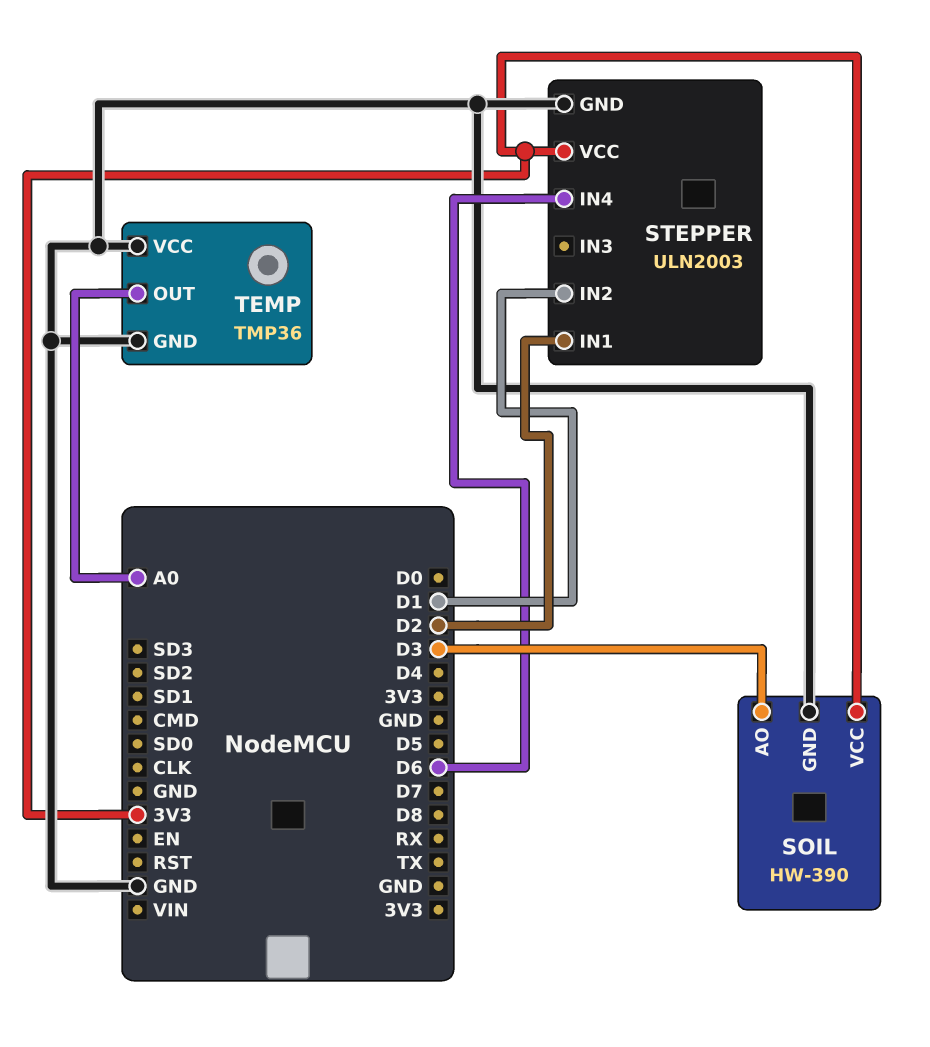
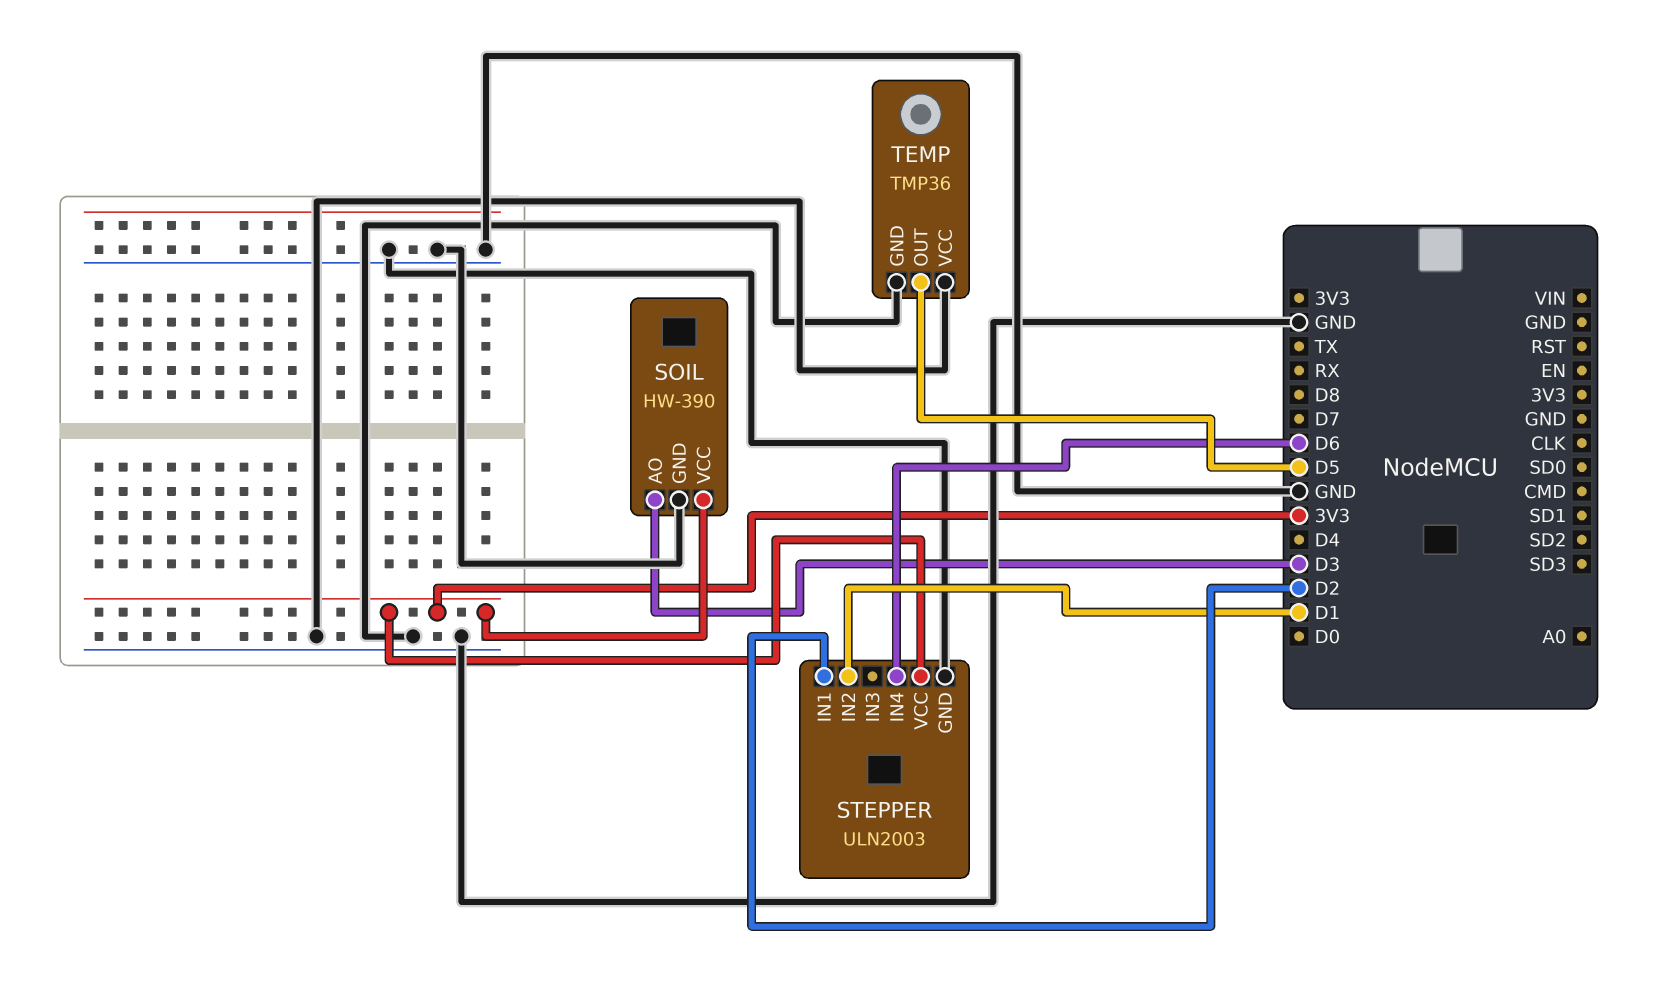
TEMP pin OUT: A0 -> D5

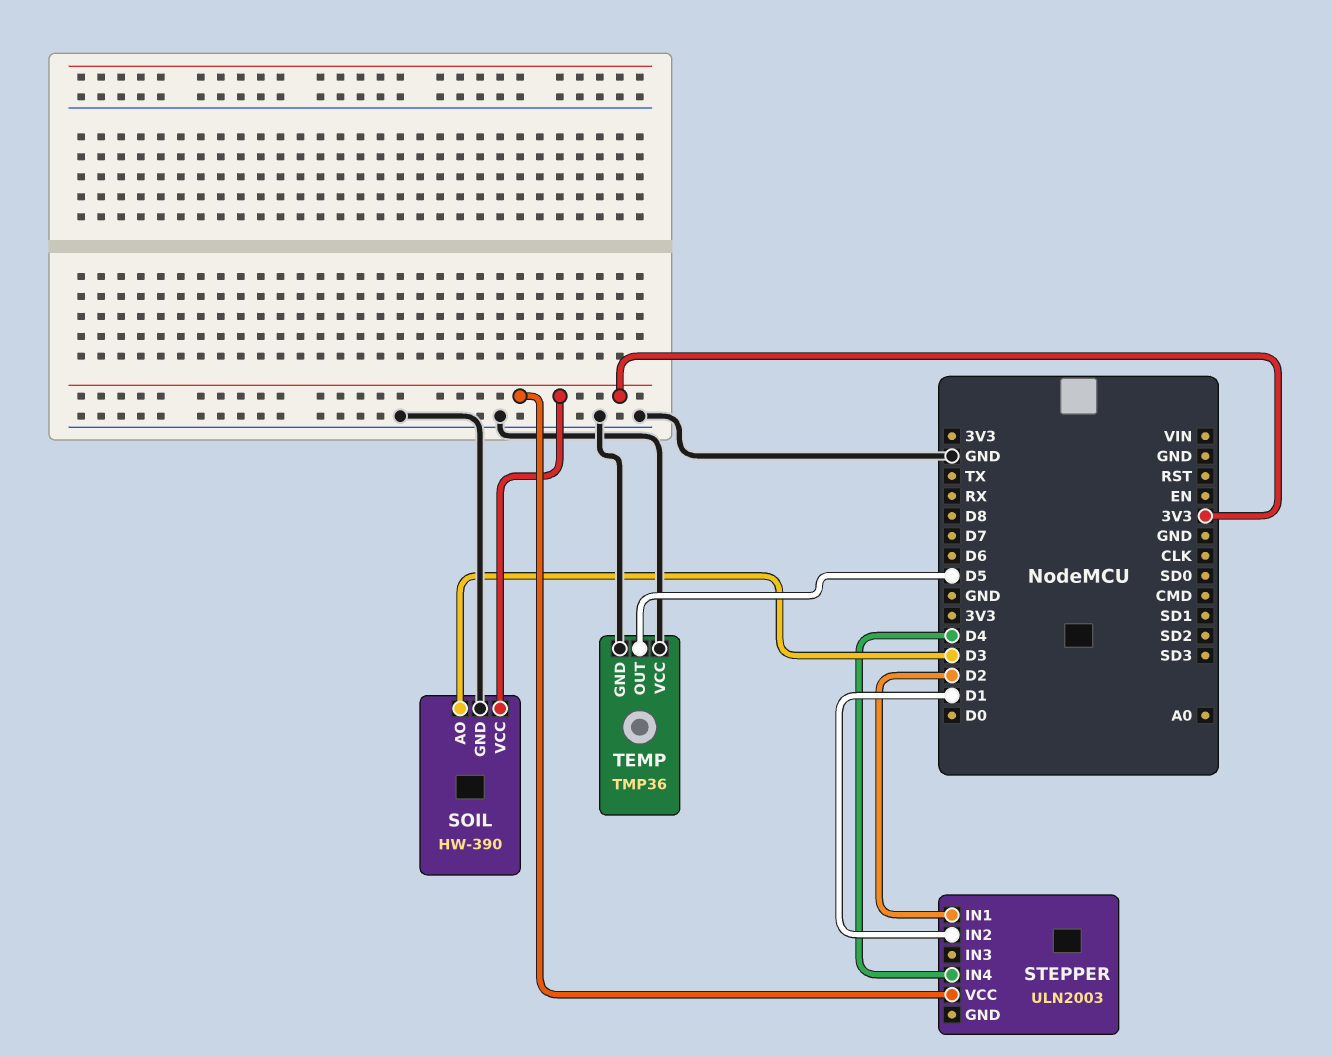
STEPPER pin GND: GND -> none
STEPPER pin IN4: D6 -> D4

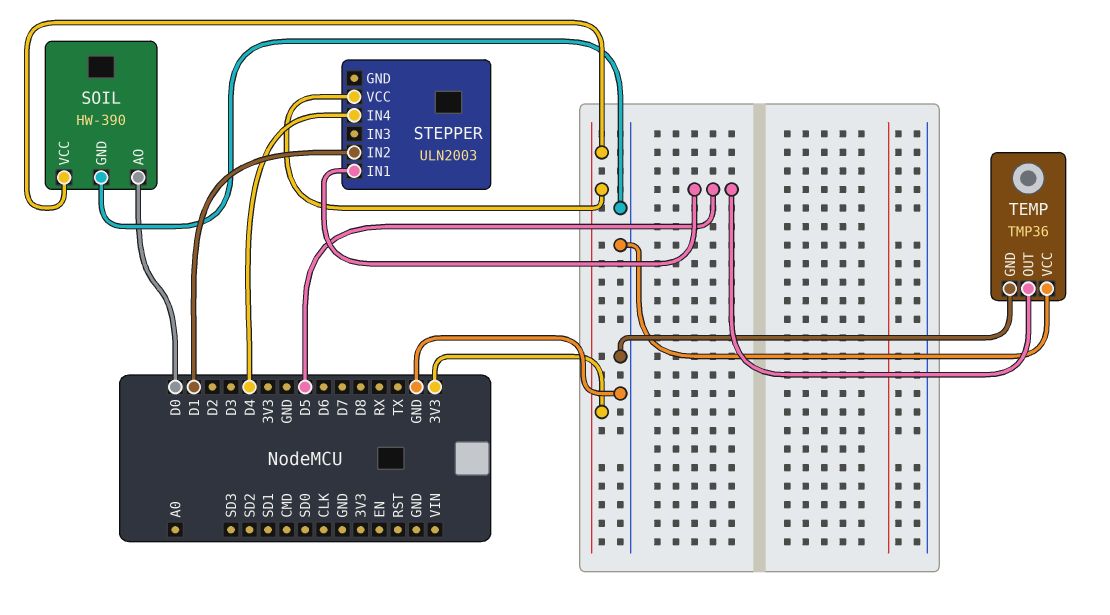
SOIL pin AO: D3 -> D0
STEPPER pin IN1: D2 -> D5

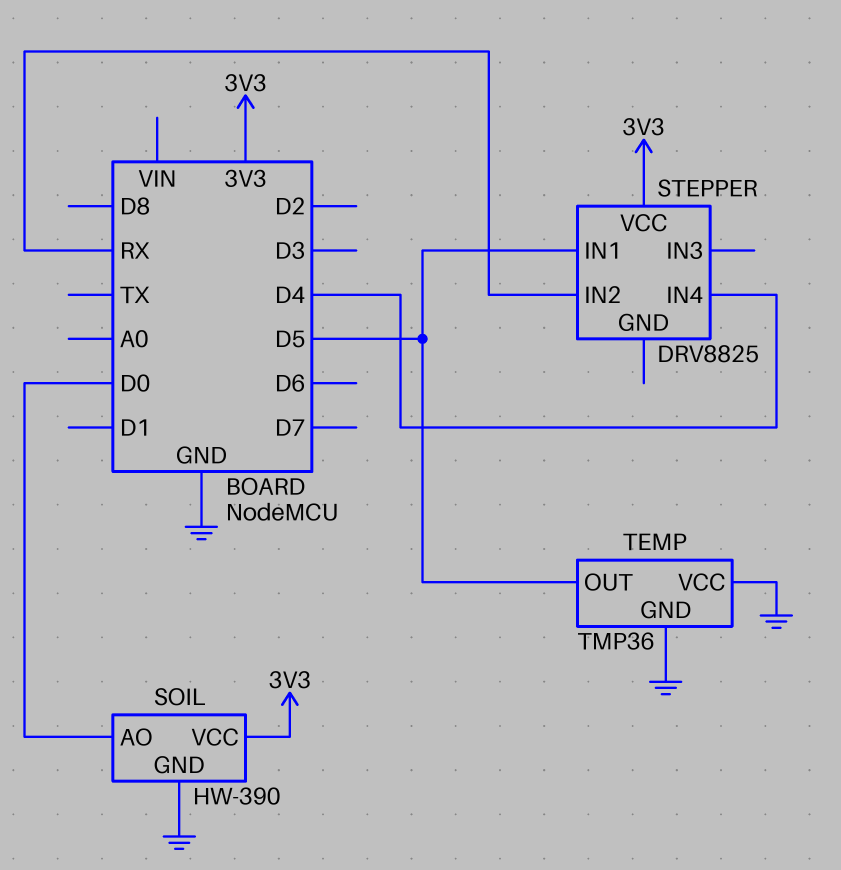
STEPPER: ULN2003 -> DRV8825
STEPPER pin IN2: D1 -> RX

